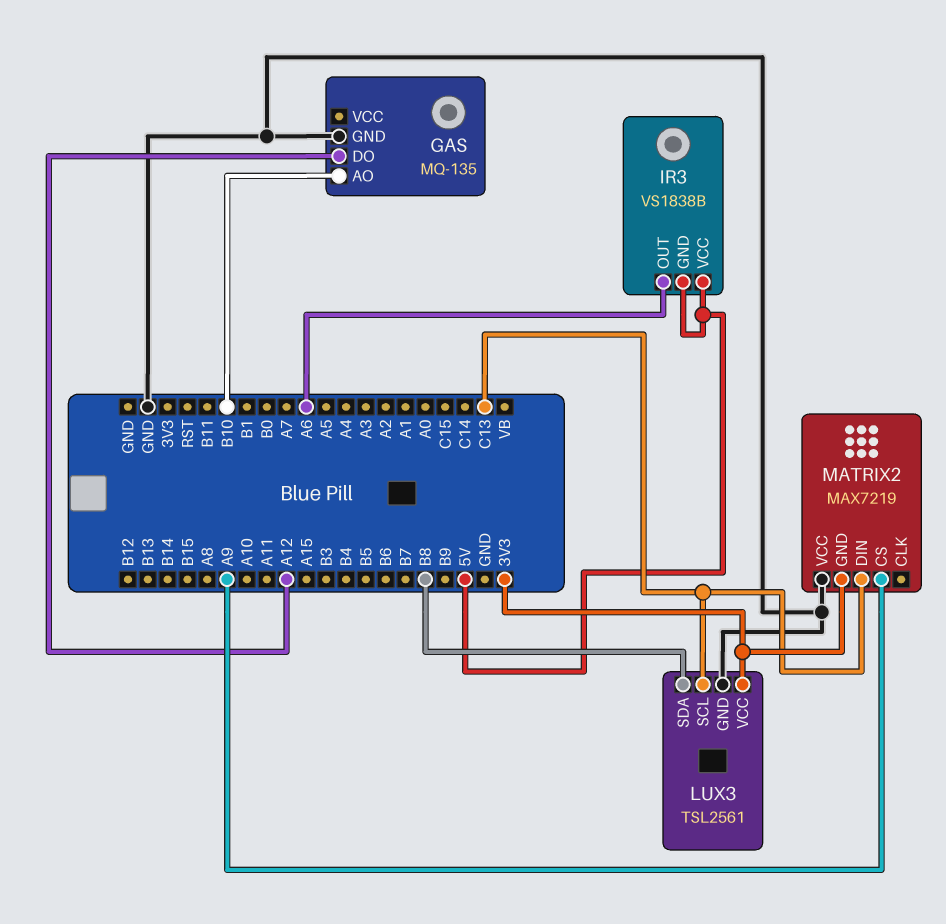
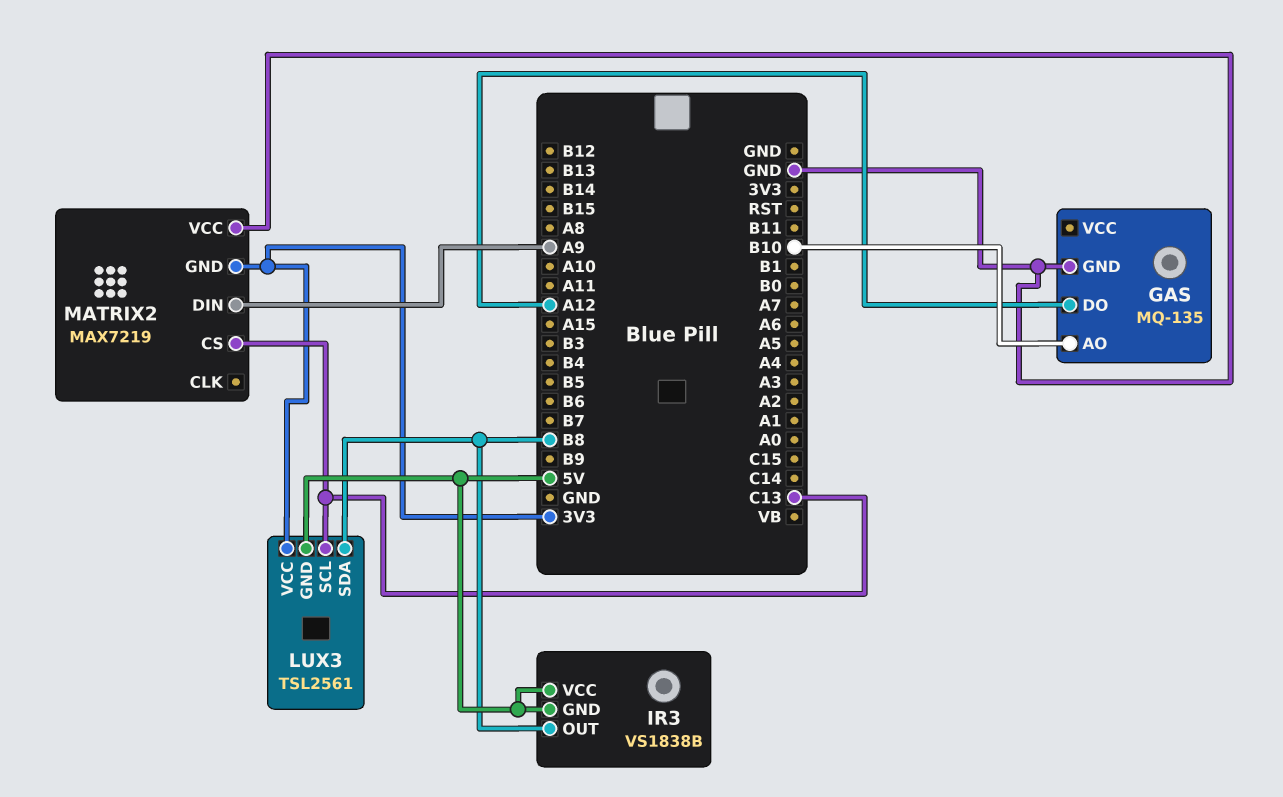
IR3 pin OUT: A6 -> B8
LUX3 pin GND: GND -> 5V
MATRIX2 pin CS: A9 -> C13
MATRIX2 pin DIN: C13 -> A9

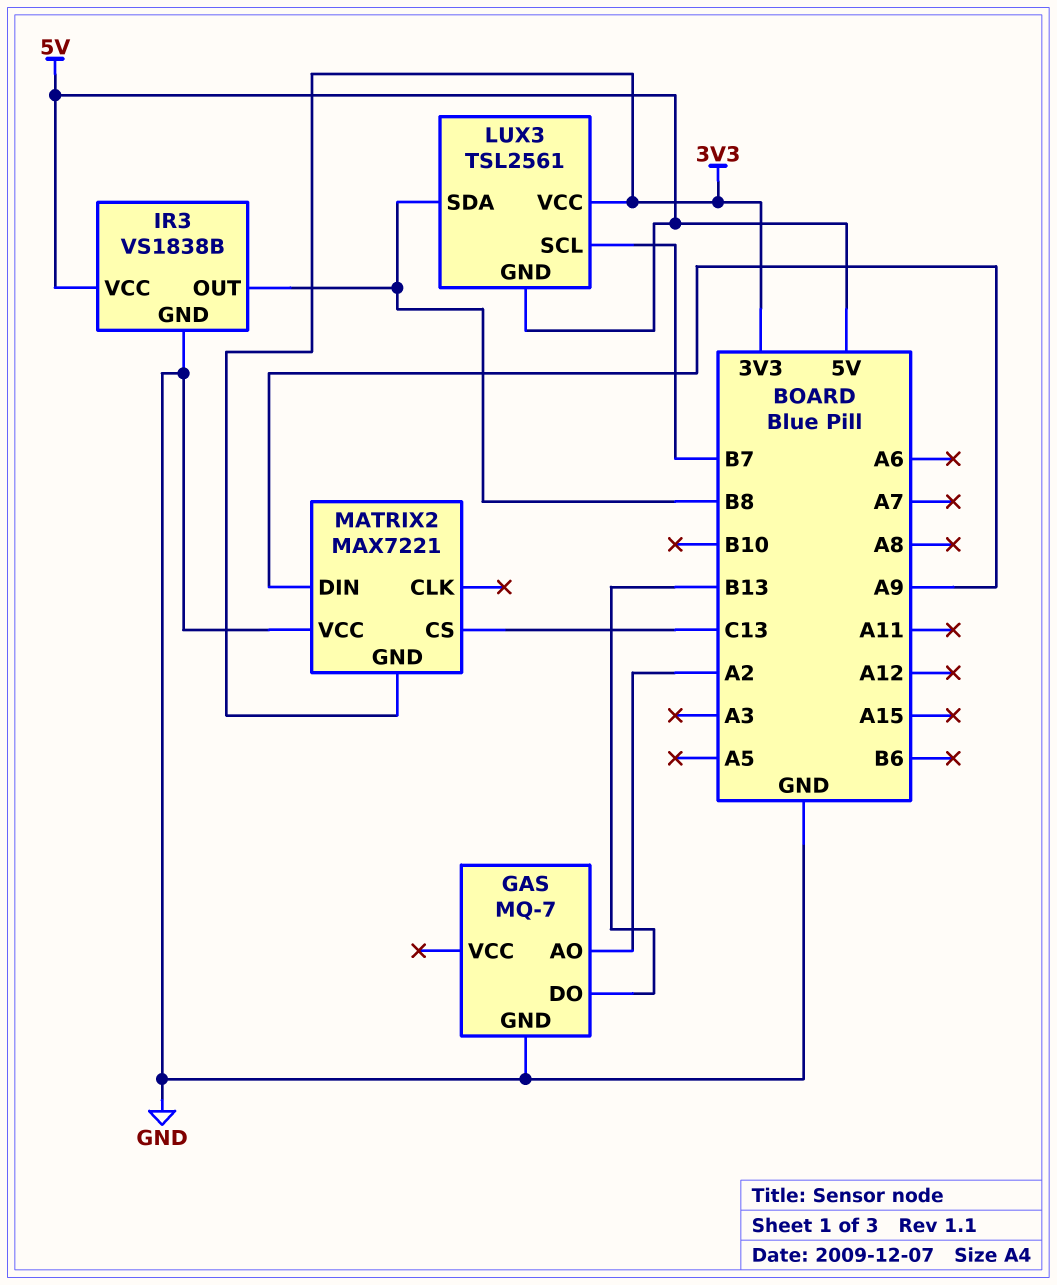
GAS: MQ-135 -> MQ-7
GAS pin AO: B10 -> A2
GAS pin DO: A12 -> B13
IR3 pin GND: 5V -> GND
LUX3 pin SCL: C13 -> B7
MATRIX2: MAX7219 -> MAX7221

